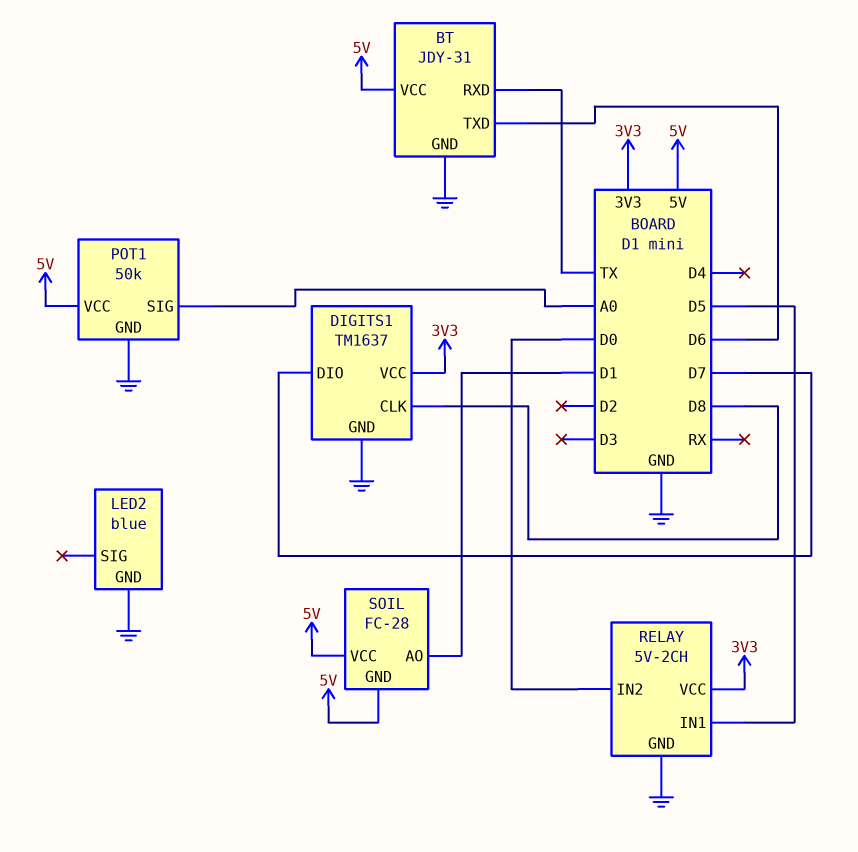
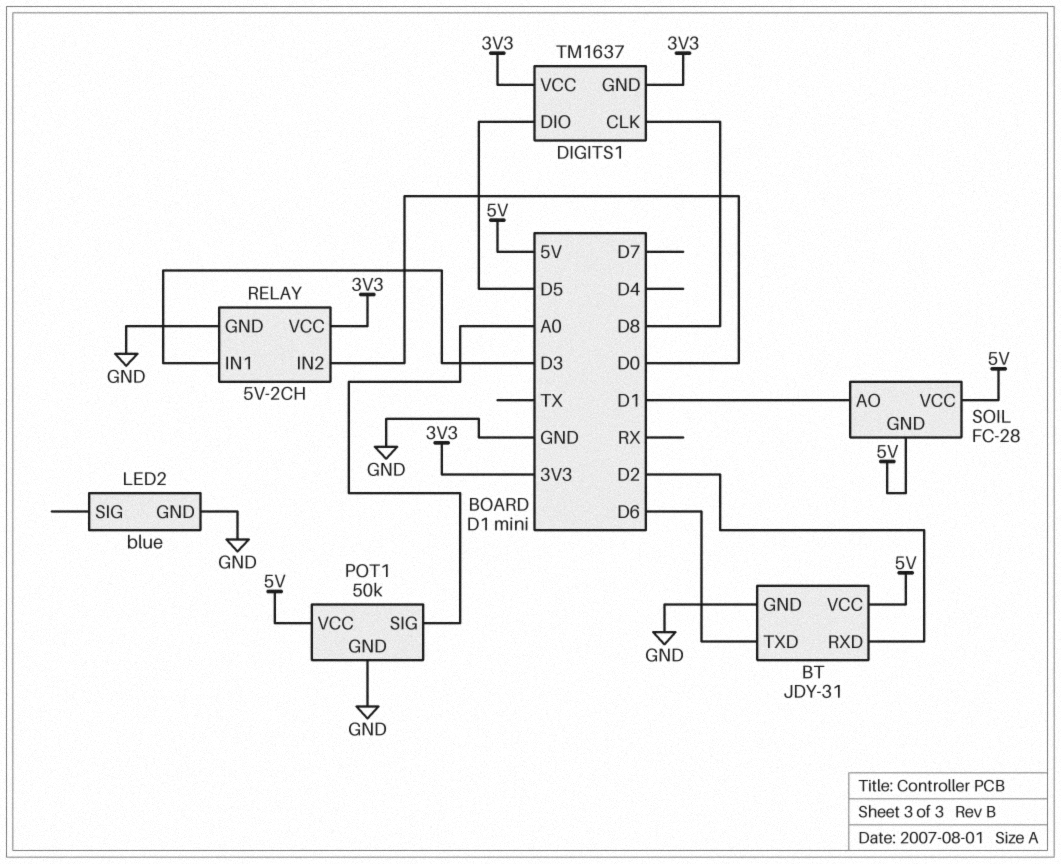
BT pin RXD: TX -> D2
DIGITS1 pin DIO: D7 -> D5
DIGITS1 pin GND: GND -> 3V3
RELAY pin IN1: D5 -> D3

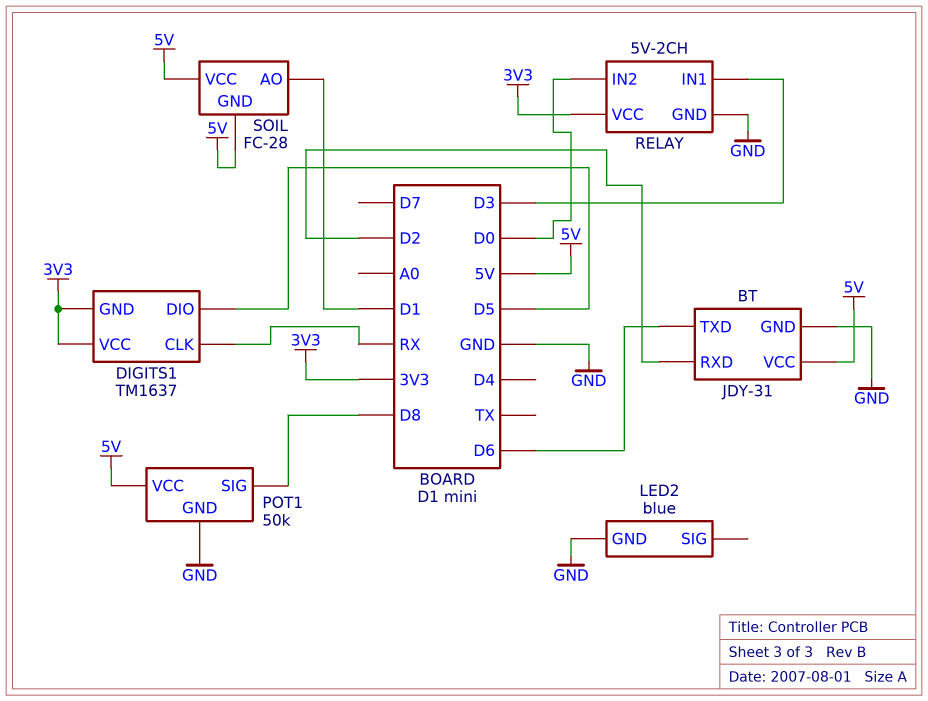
DIGITS1 pin CLK: D8 -> RX
POT1 pin SIG: A0 -> D8

